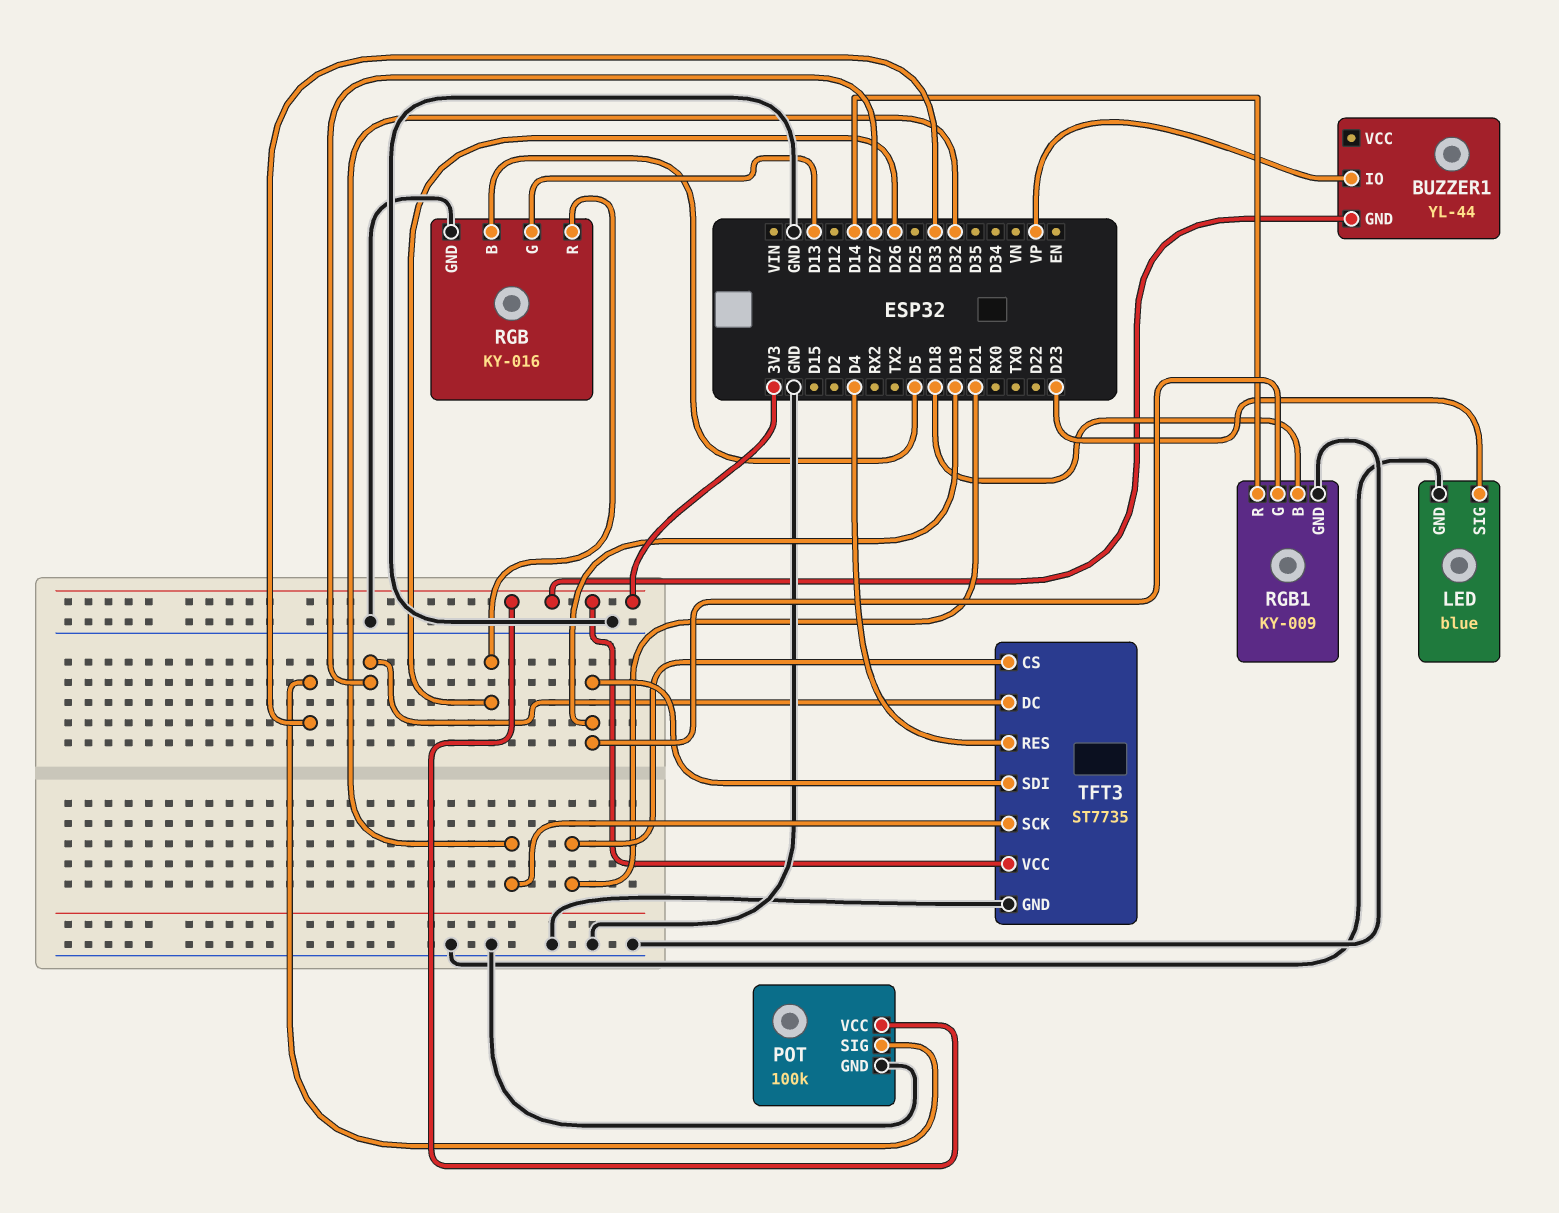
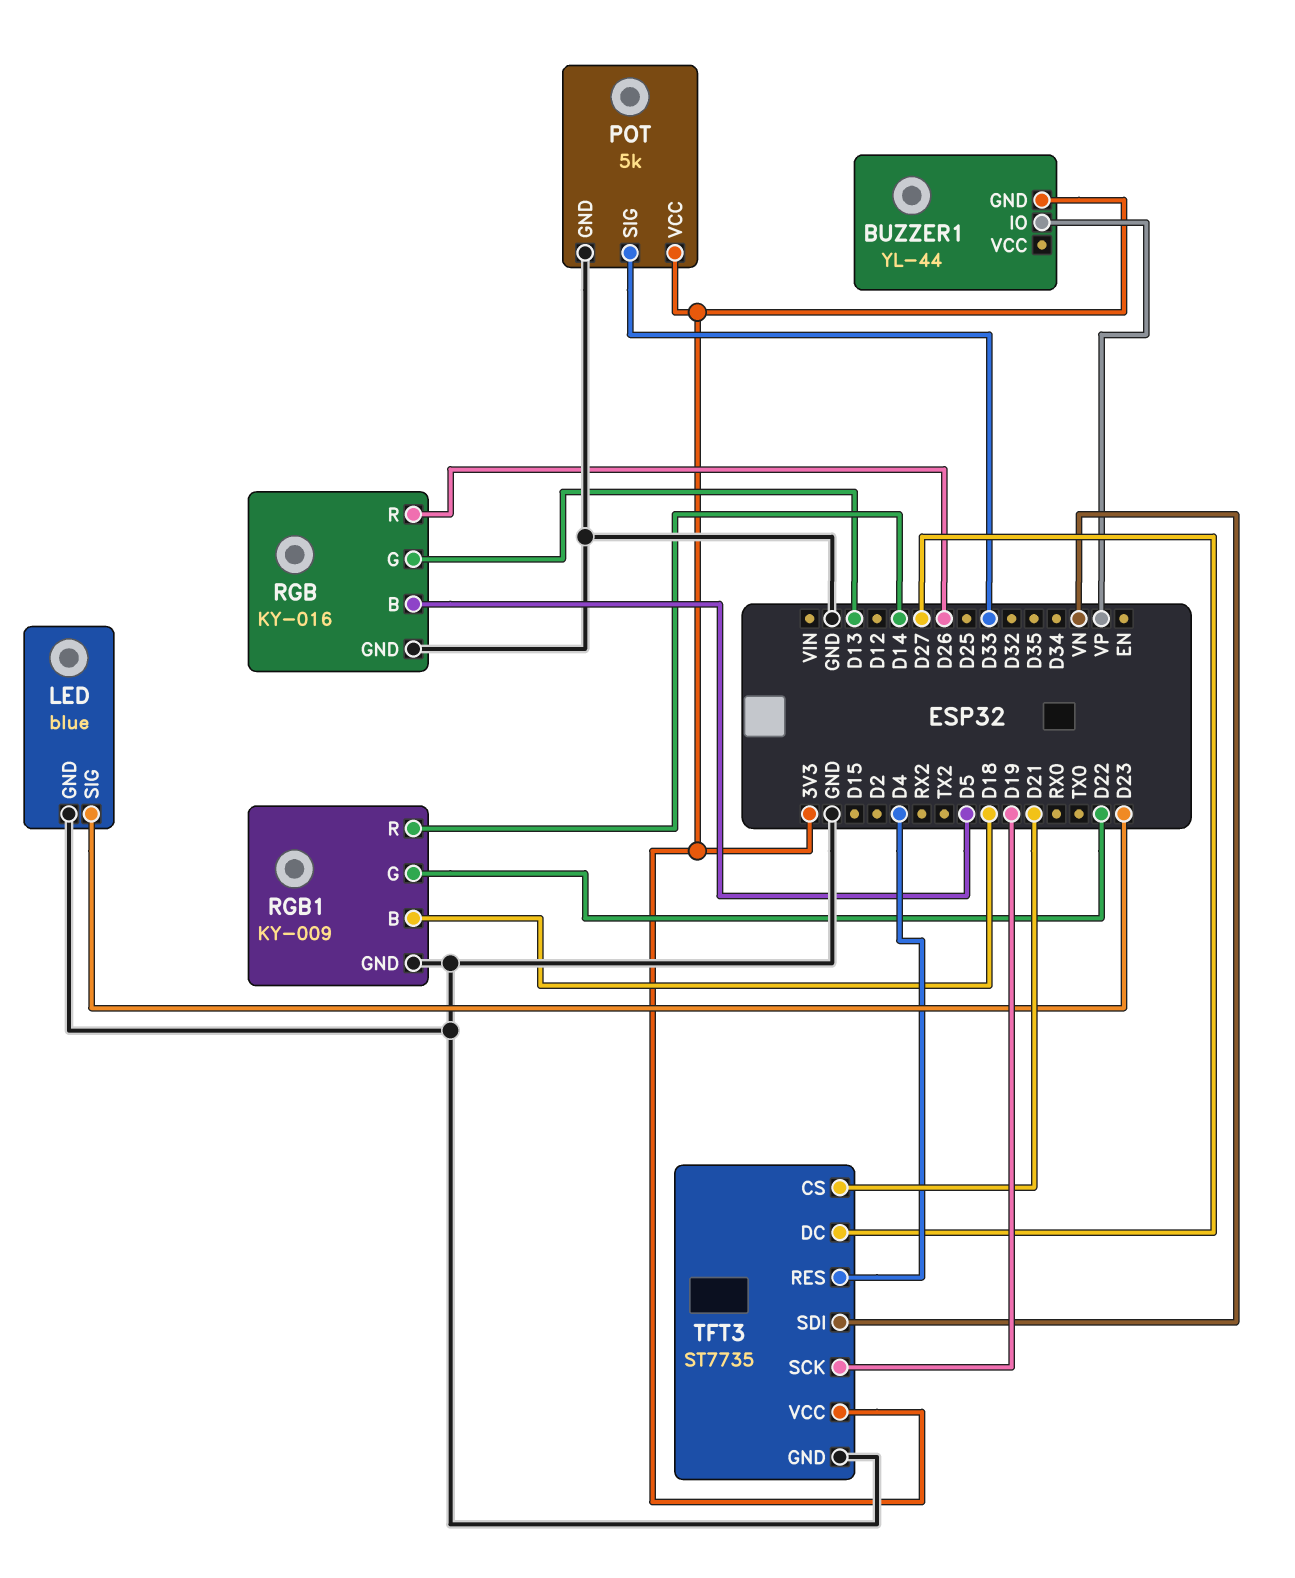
POT: 100k -> 5k
RGB1 pin G: D19 -> D22
TFT3 pin SCK: D32 -> D19
TFT3 pin SDI: D19 -> VN

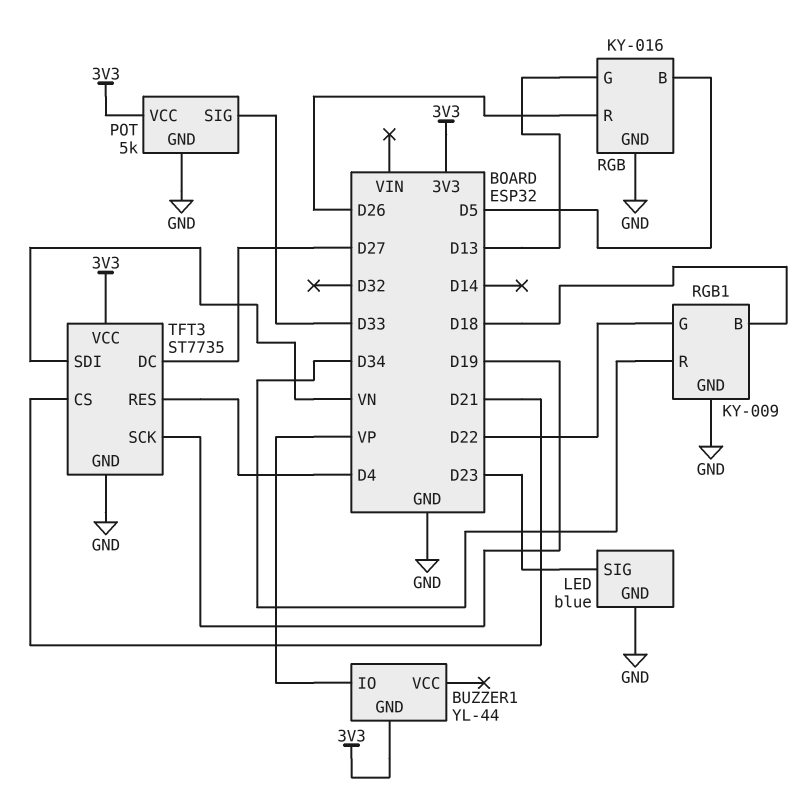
RGB1 pin R: D14 -> D34

